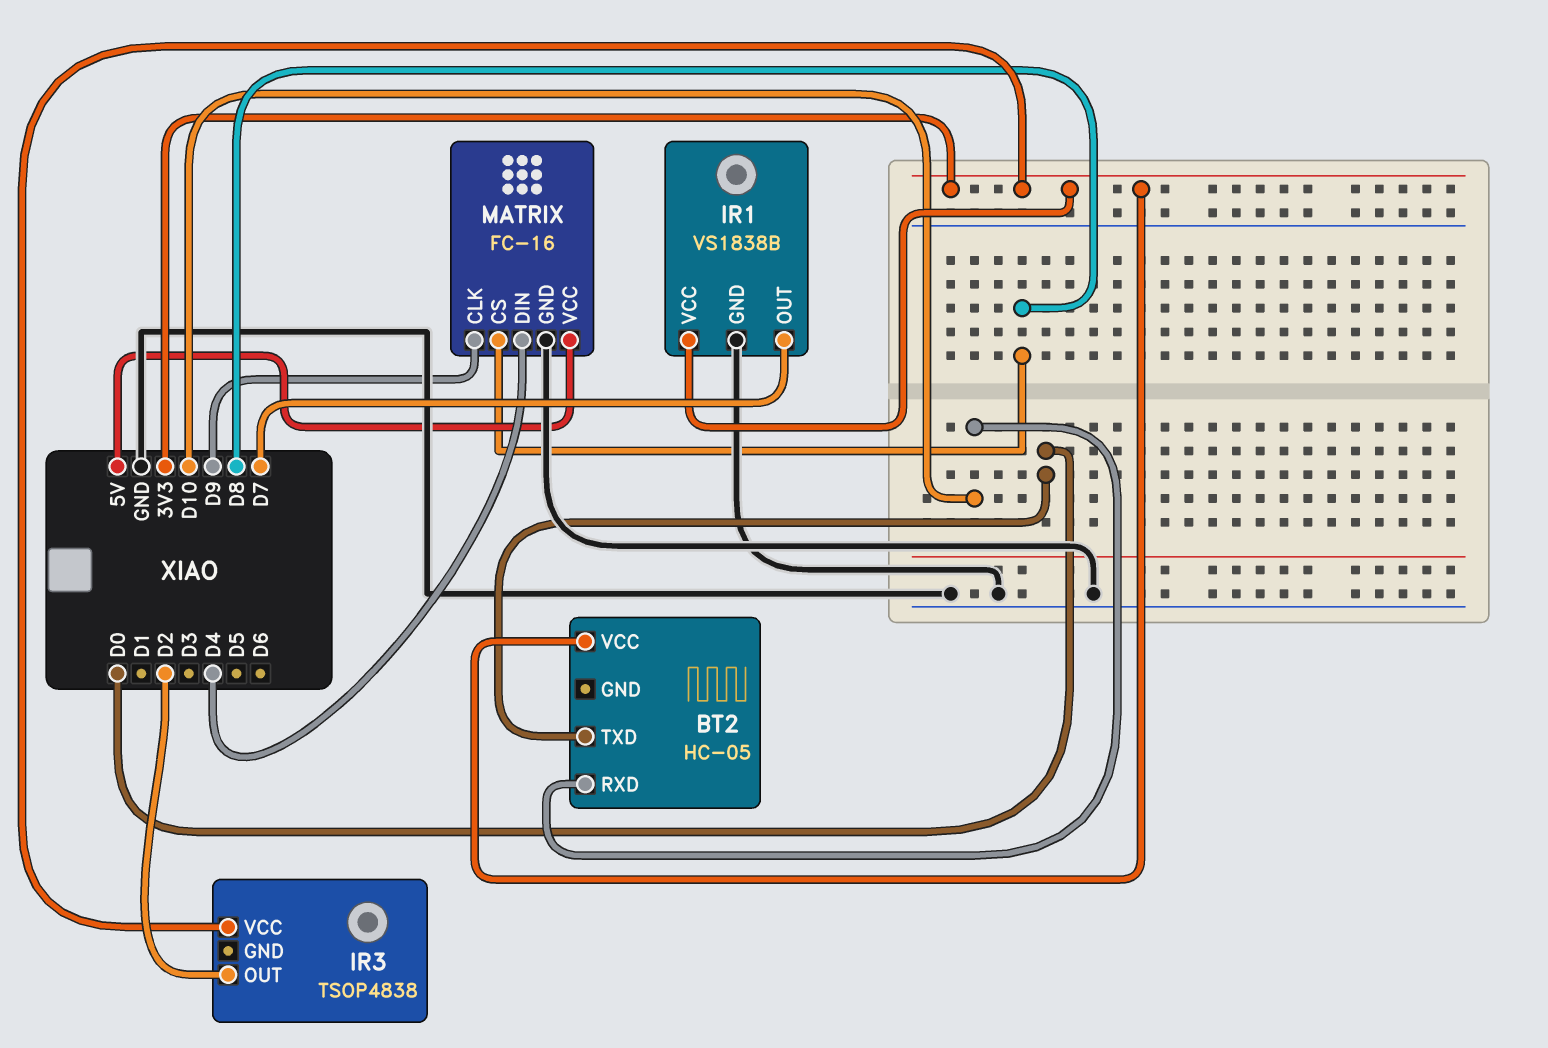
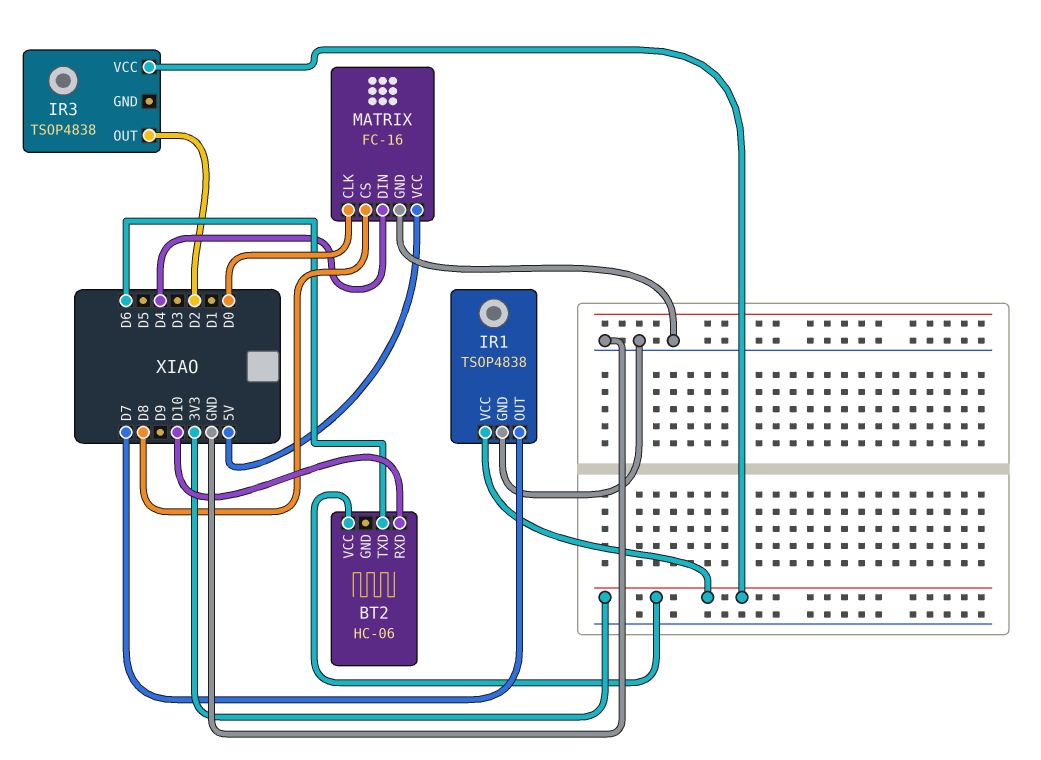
BT2: HC-05 -> HC-06
BT2 pin TXD: D0 -> D6
IR1: VS1838B -> TSOP4838
MATRIX pin CLK: D9 -> D0

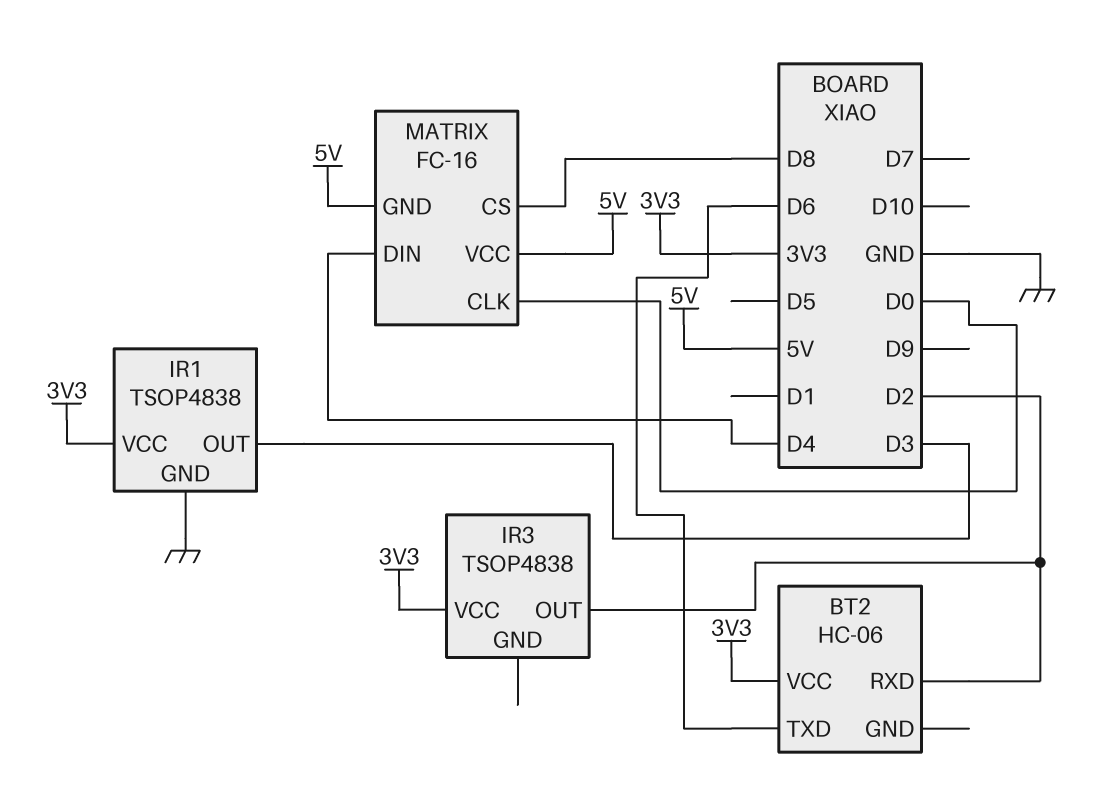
BT2 pin RXD: D10 -> D2
IR1 pin OUT: D7 -> D3
MATRIX pin GND: GND -> 5V

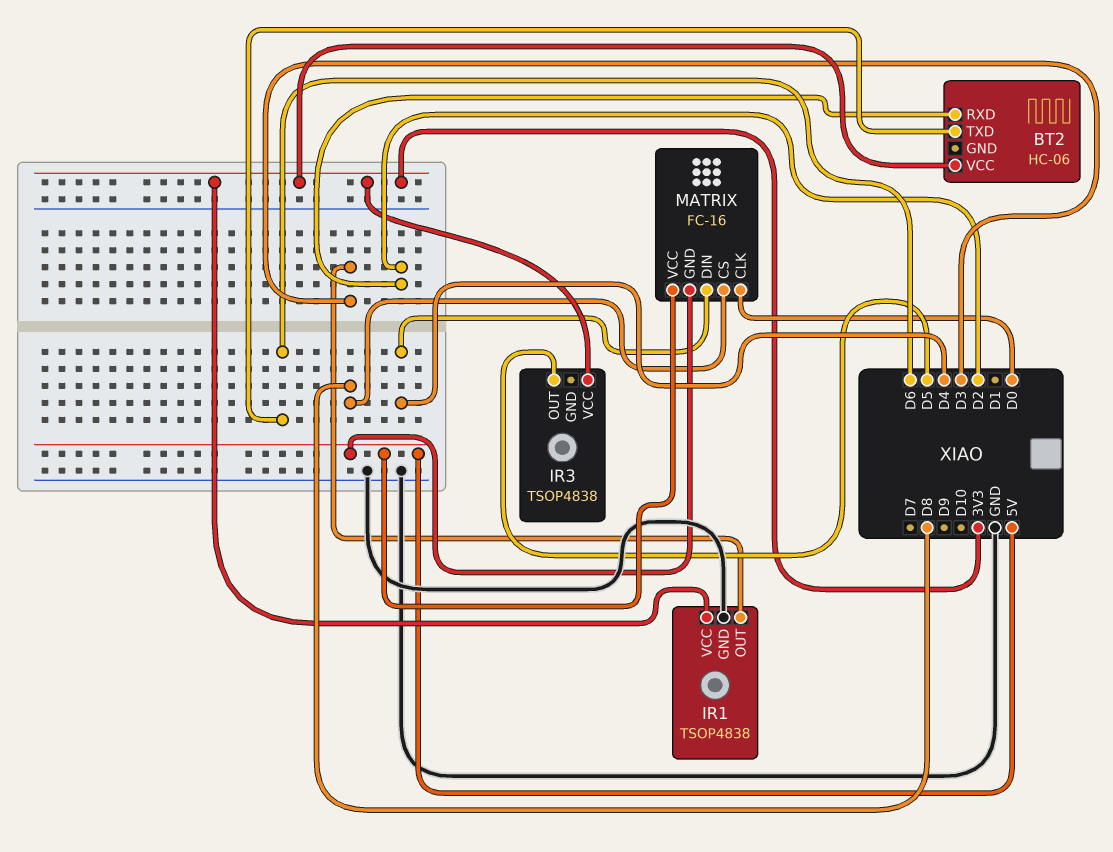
IR3 pin OUT: D2 -> D5

